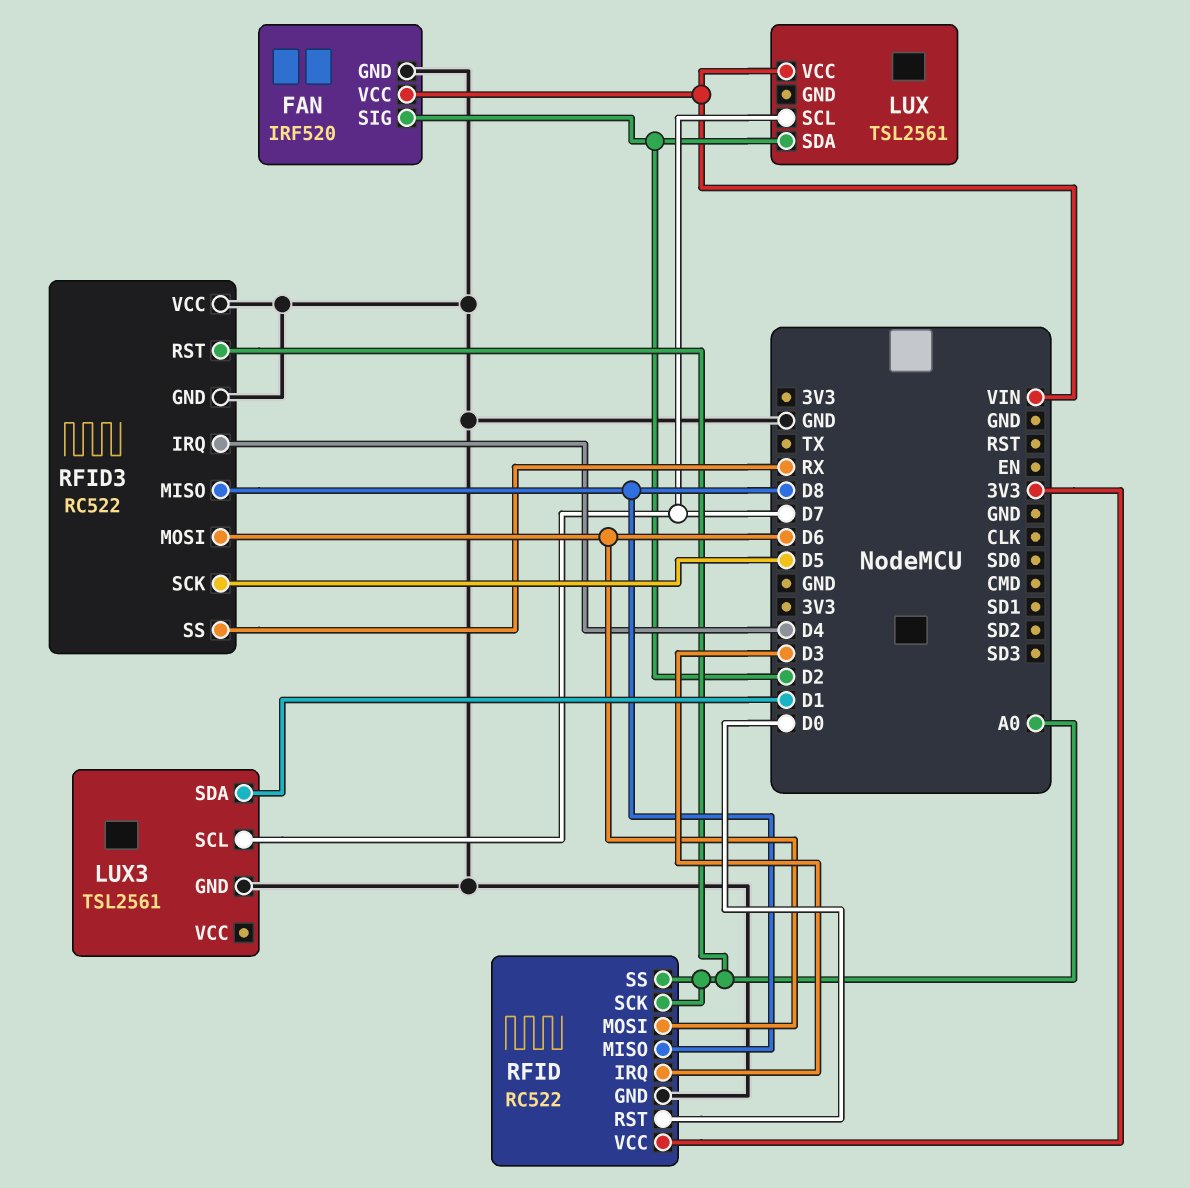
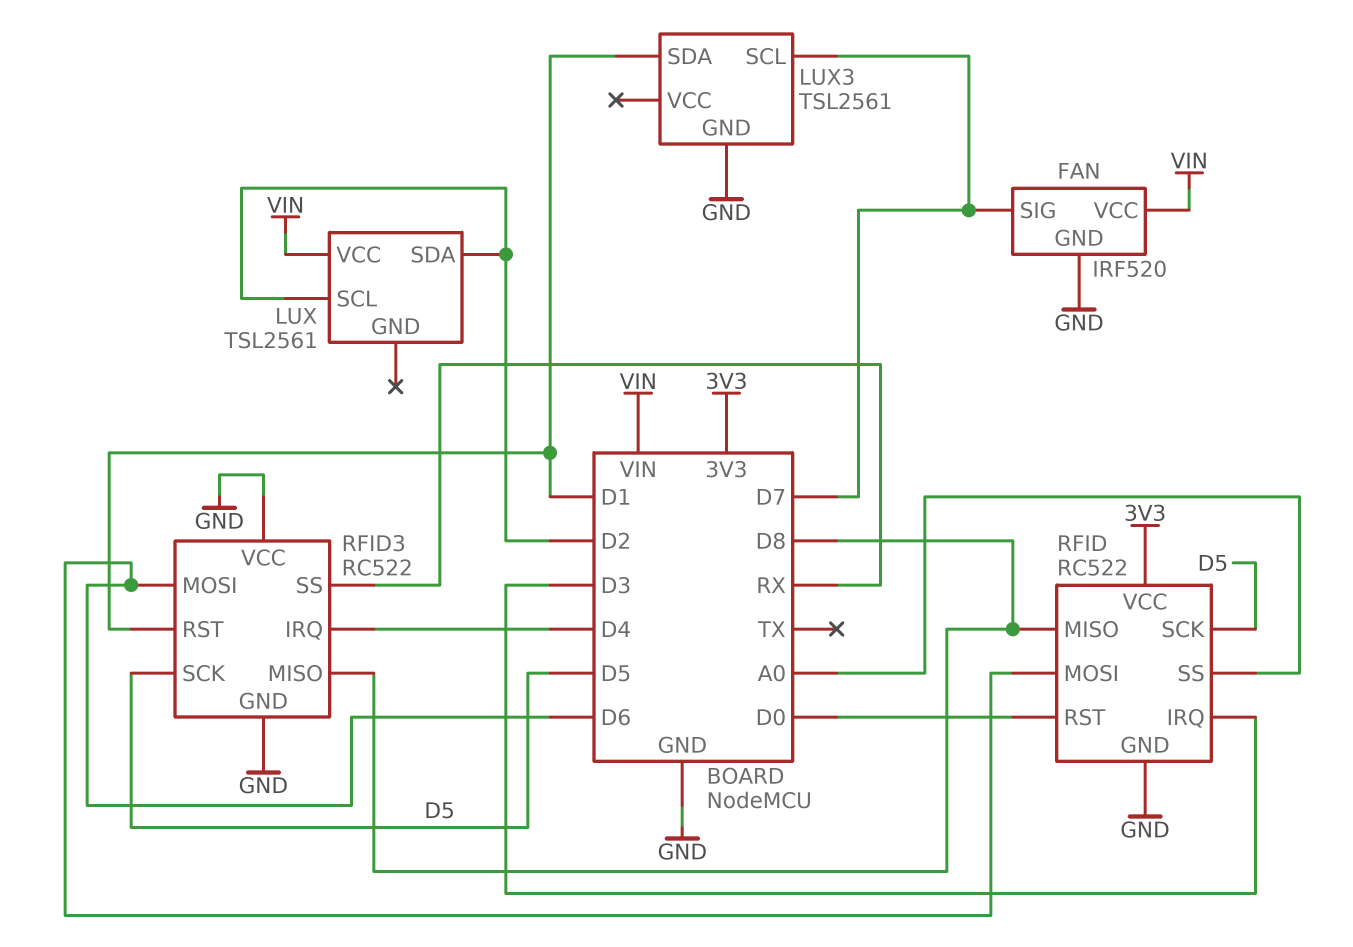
FAN pin SIG: D2 -> D7
LUX pin SCL: D7 -> D2
RFID pin SCK: A0 -> D5
RFID3 pin RST: A0 -> D1

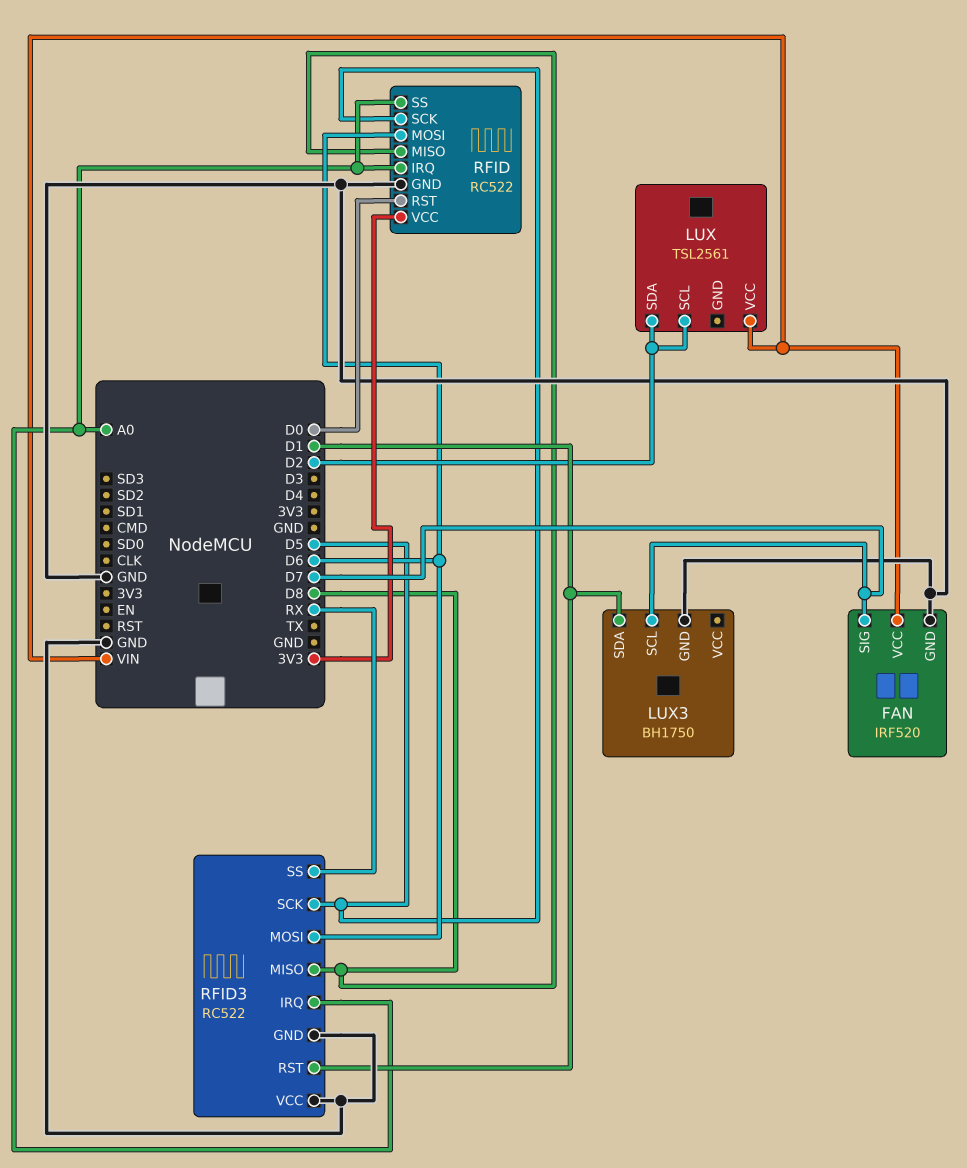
LUX3: TSL2561 -> BH1750
RFID pin IRQ: D3 -> A0
RFID3 pin IRQ: D4 -> A0

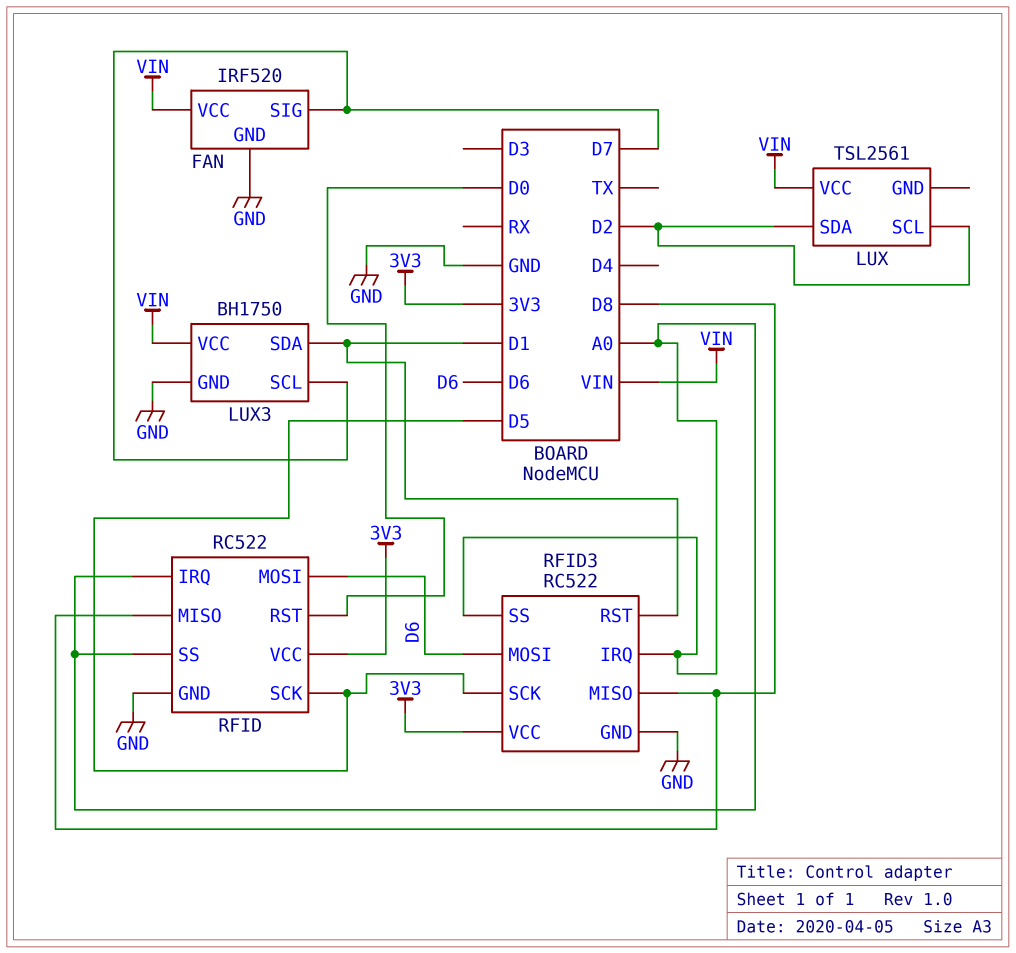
LUX3 pin VCC: none -> VIN
RFID3 pin SS: RX -> A0
RFID3 pin VCC: GND -> 3V3

